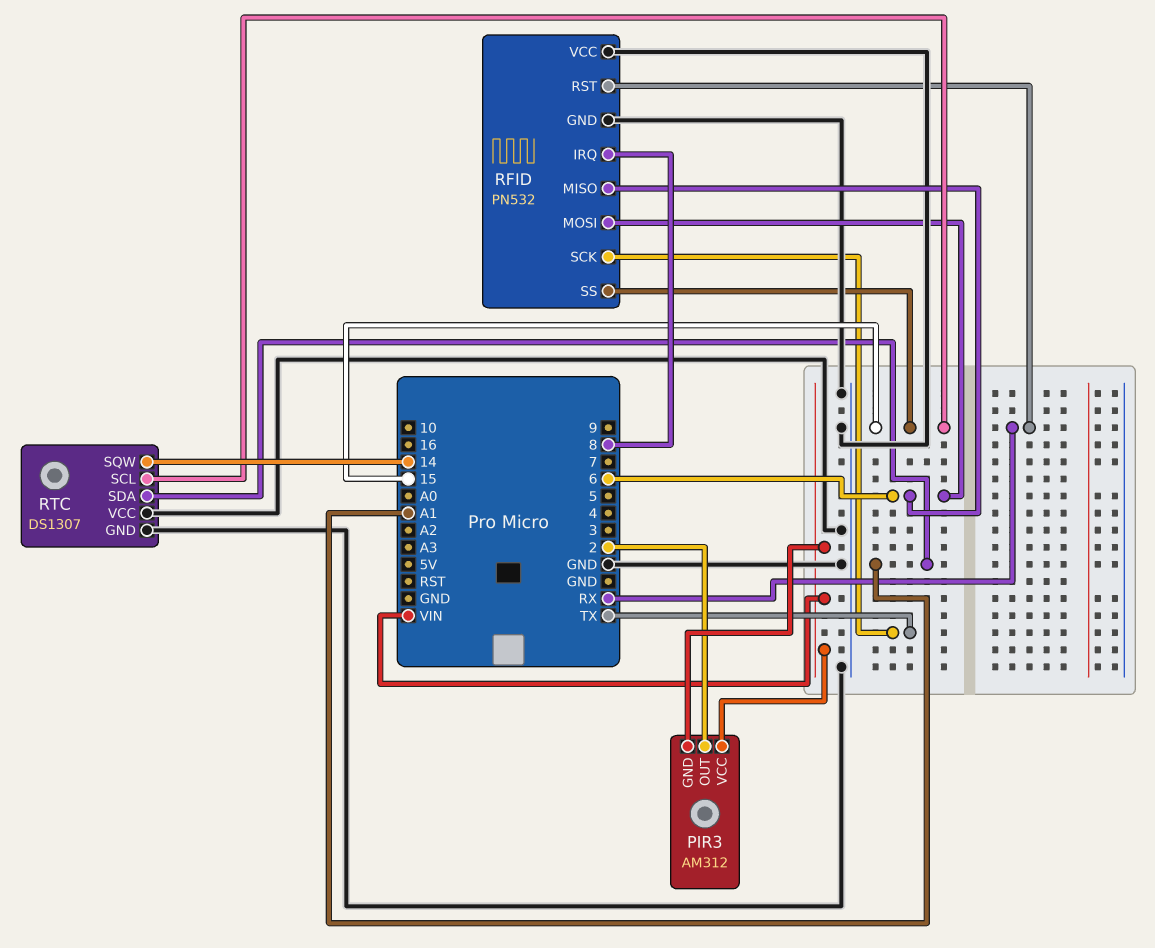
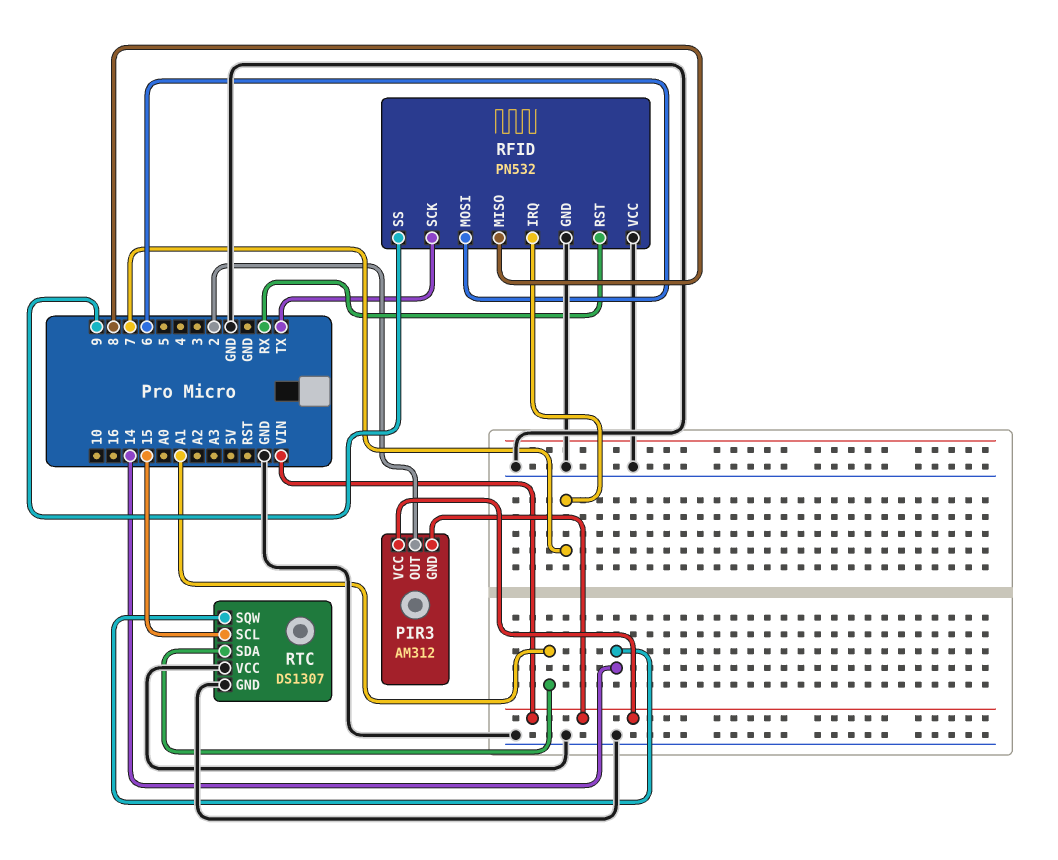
RFID pin IRQ: 8 -> 7
RFID pin MISO: 6 -> 8
RFID pin SS: 15 -> 9

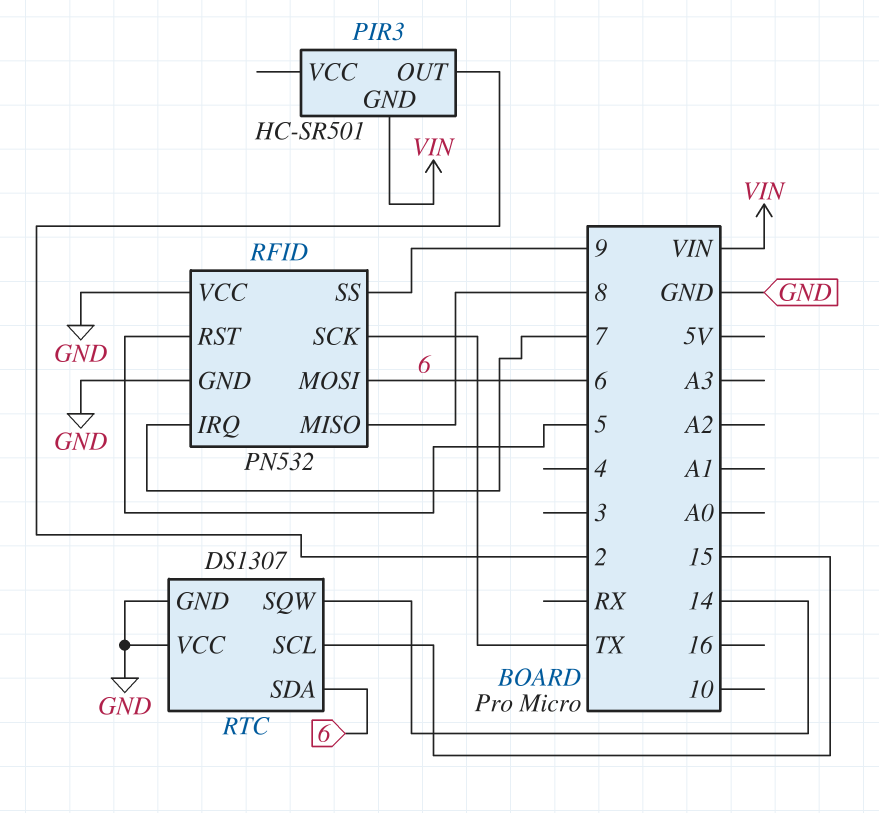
PIR3: AM312 -> HC-SR501
PIR3 pin VCC: VIN -> none
RFID pin RST: RX -> 5
RTC pin SDA: A1 -> 6

